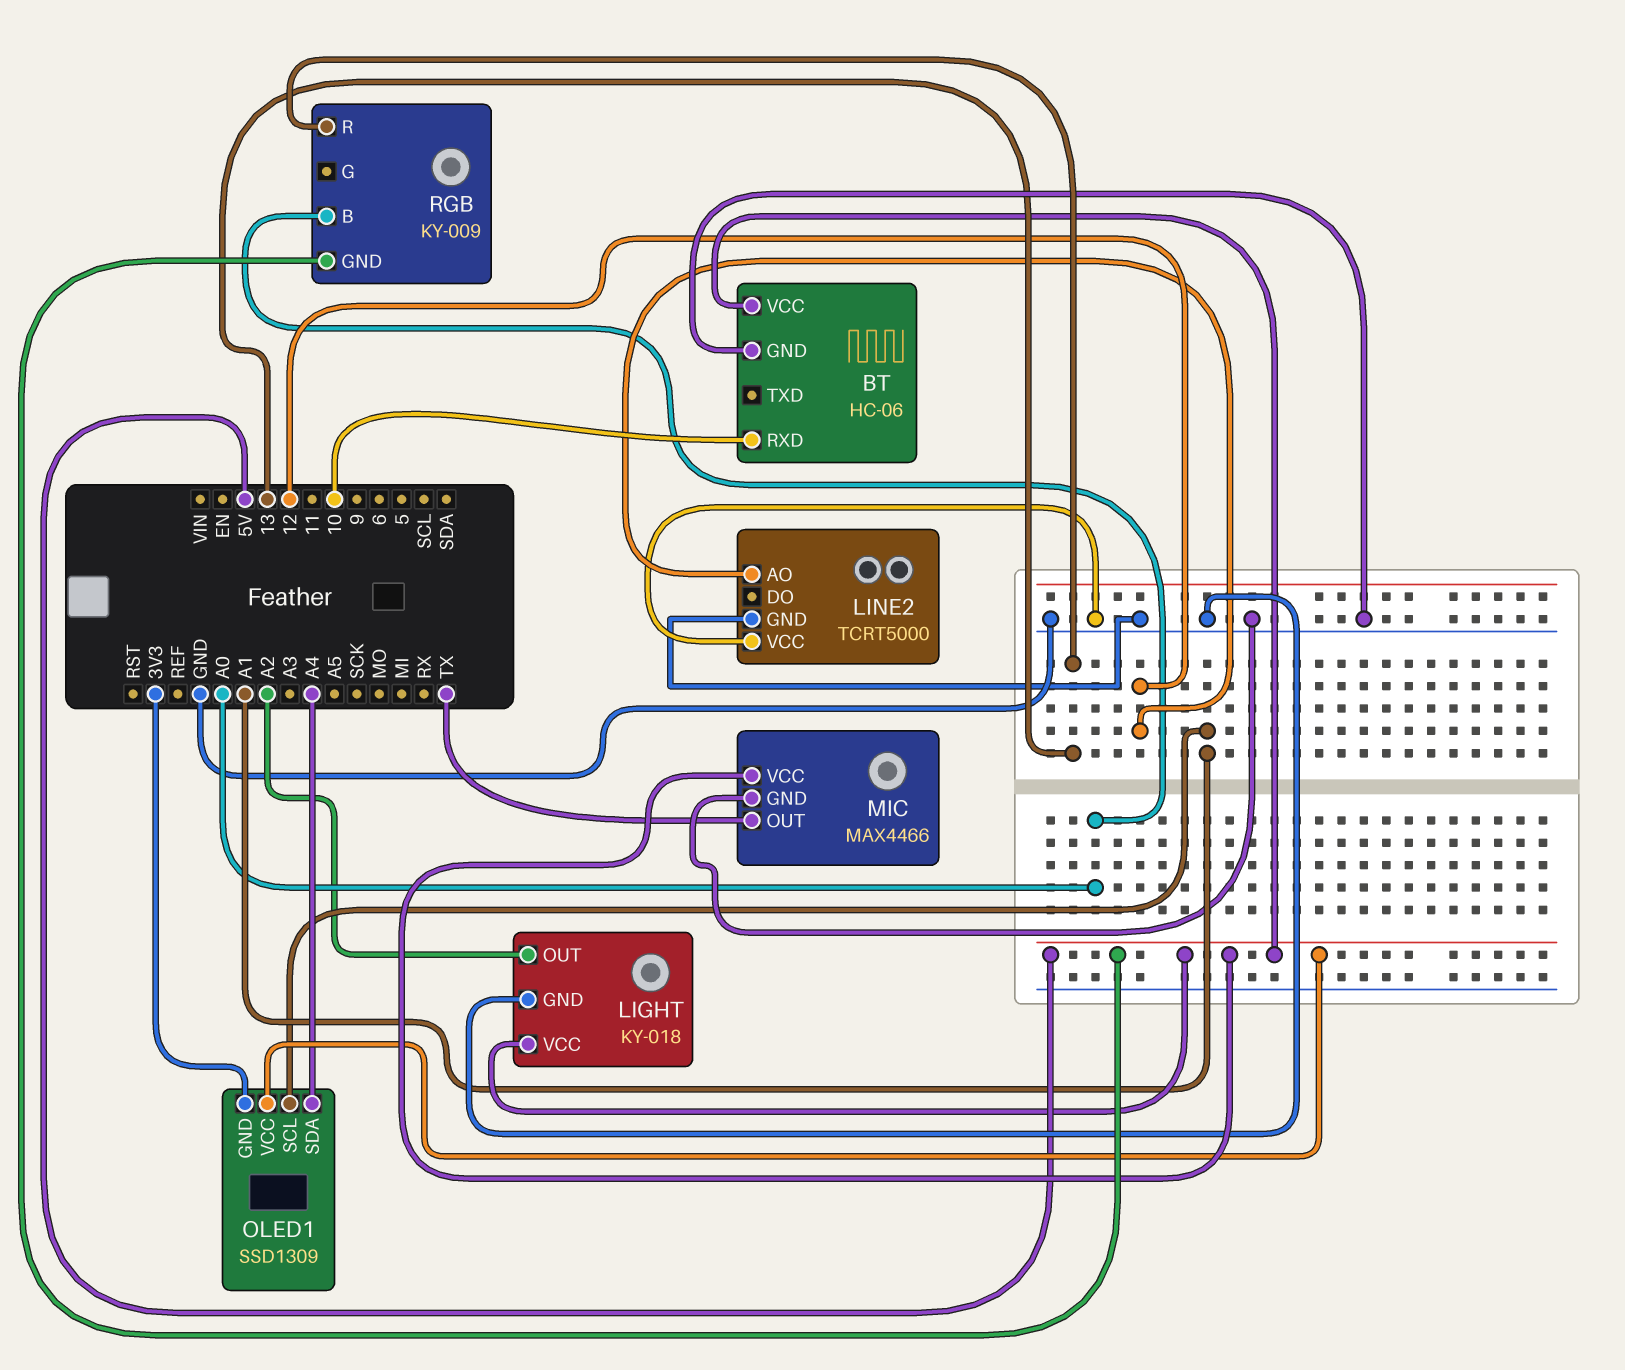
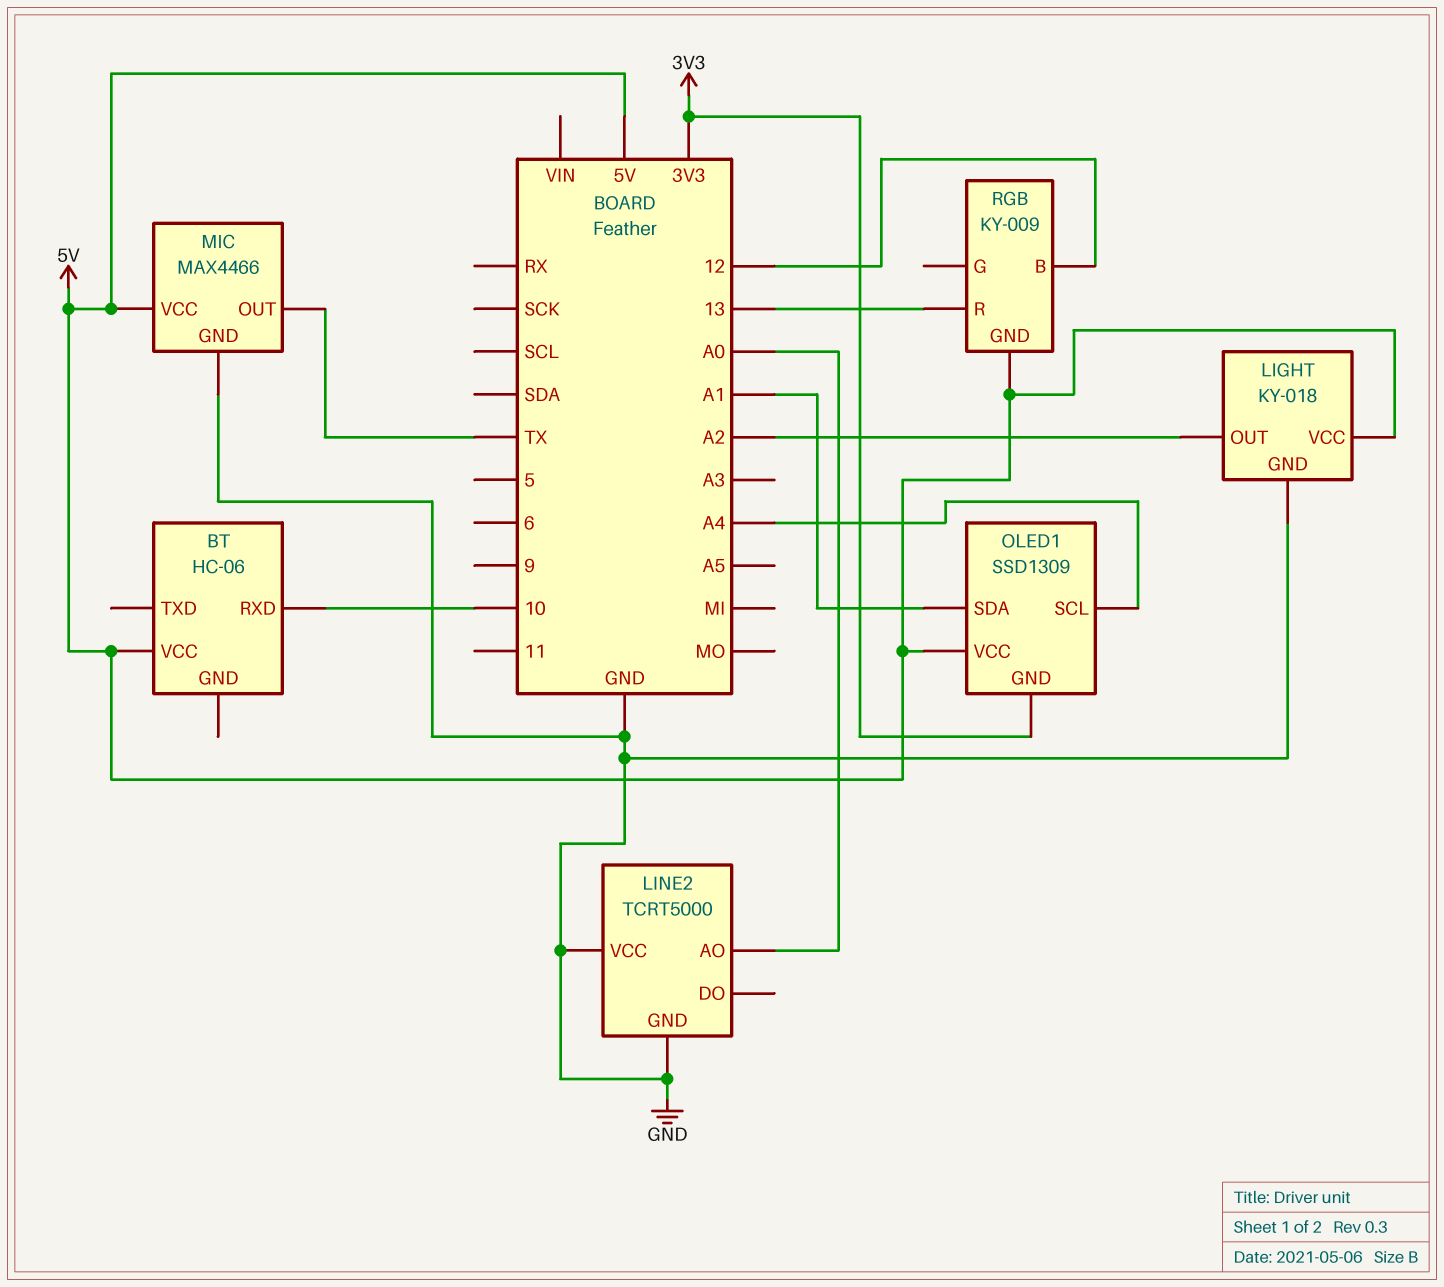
BT pin GND: GND -> none
LINE2 pin AO: 12 -> A0
OLED1 pin SCL: A1 -> A4
OLED1 pin SDA: A4 -> A1
RGB pin B: A0 -> 12

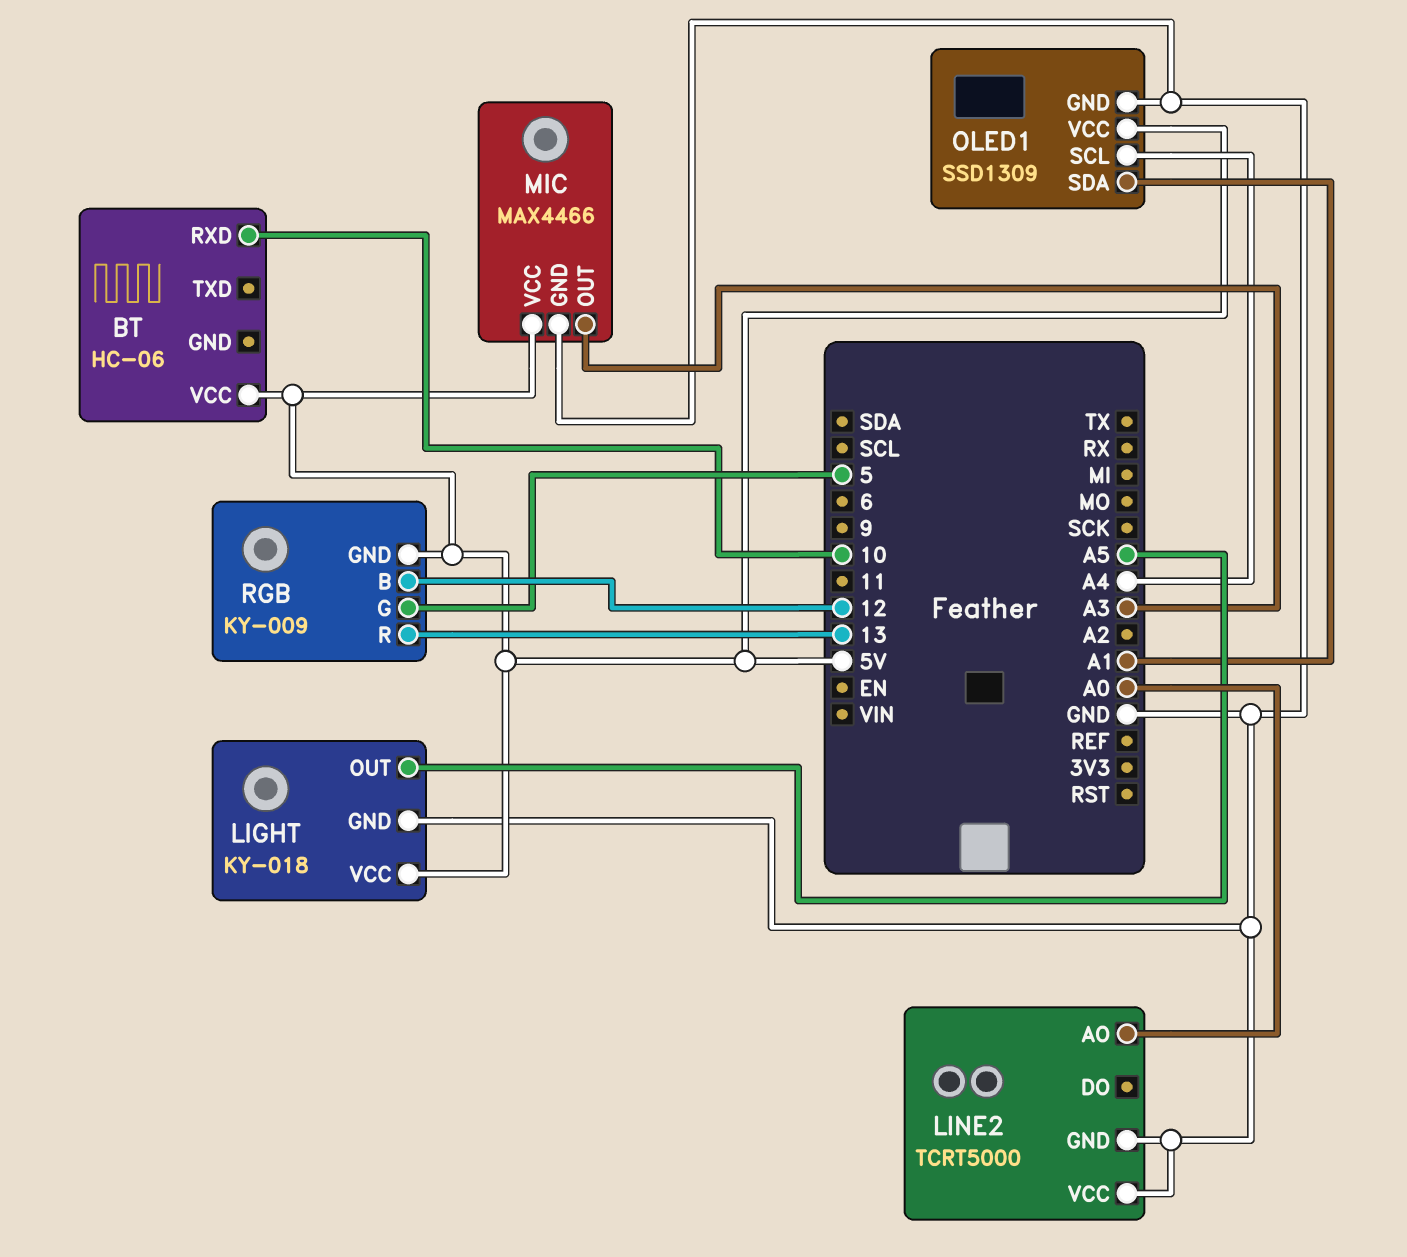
LIGHT pin OUT: A2 -> A5
MIC pin OUT: TX -> A3
OLED1 pin GND: 3V3 -> GND
RGB pin G: none -> 5

